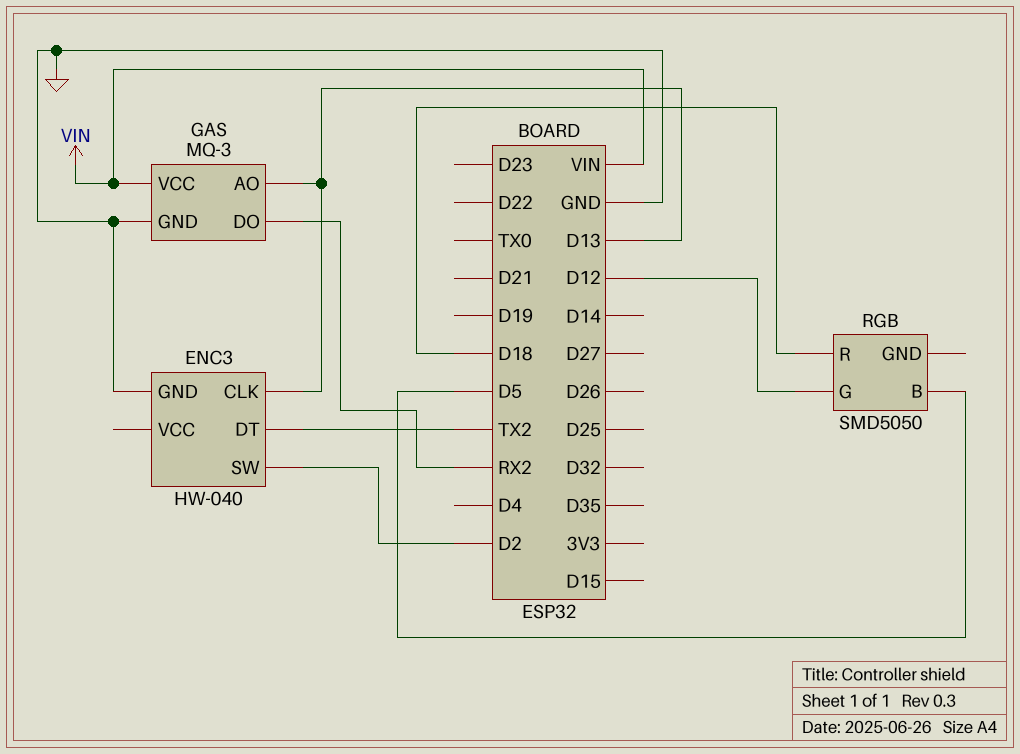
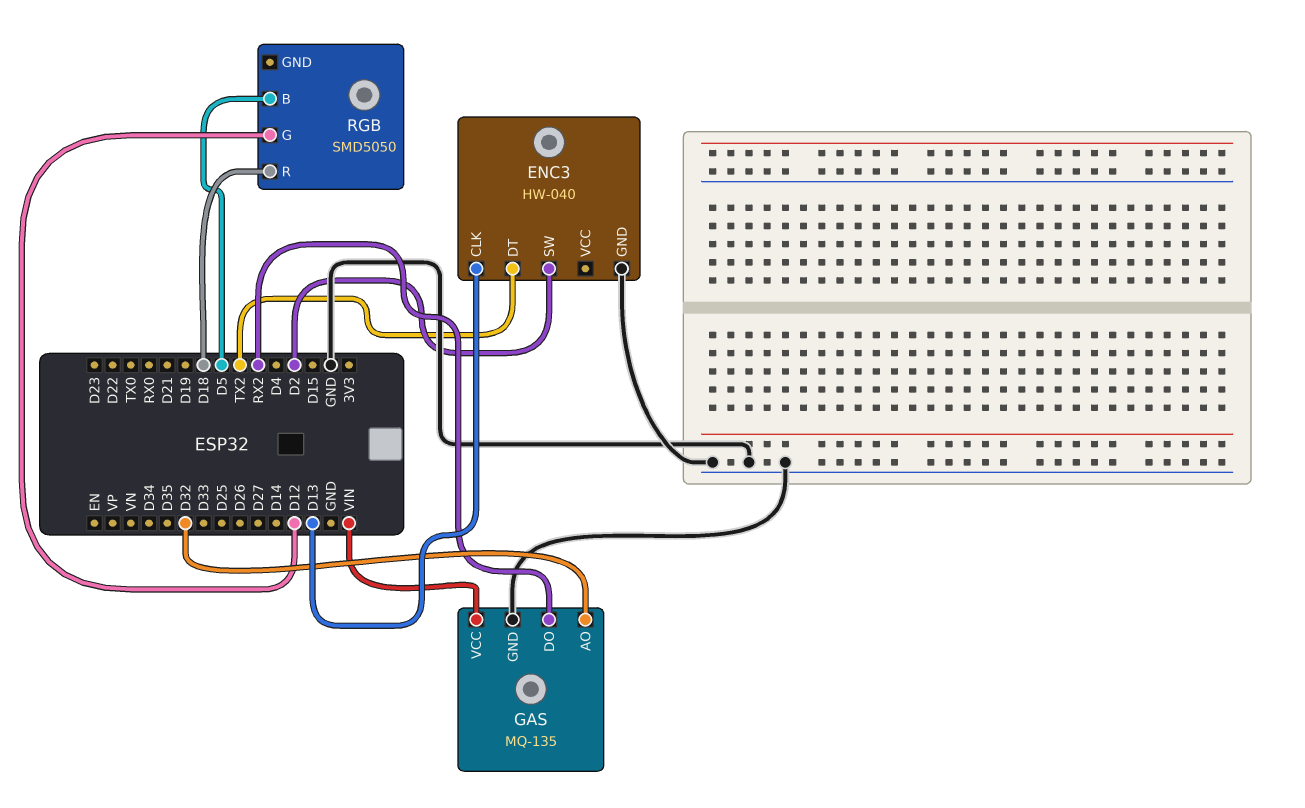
GAS: MQ-3 -> MQ-135
GAS pin AO: D13 -> D32

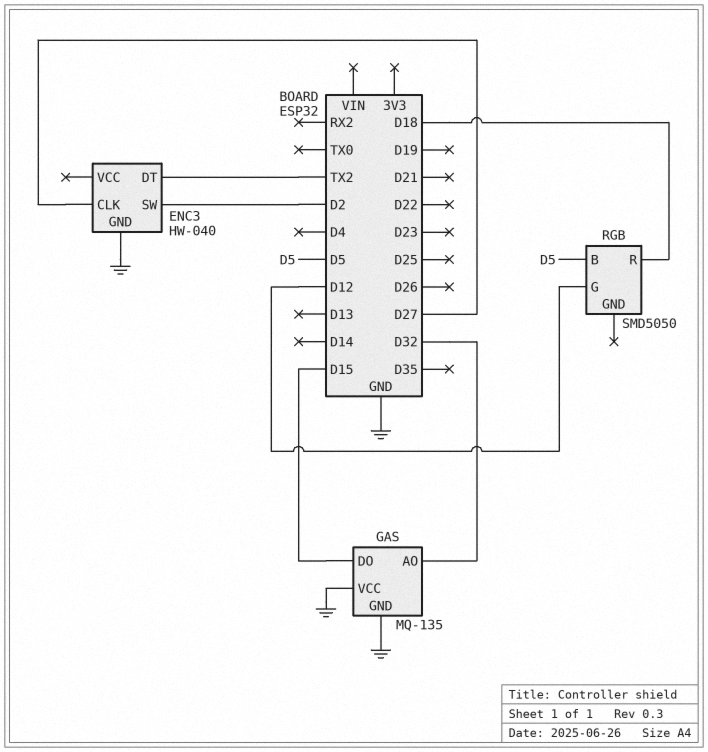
ENC3 pin CLK: D13 -> D27
GAS pin DO: RX2 -> D15
GAS pin VCC: VIN -> GND

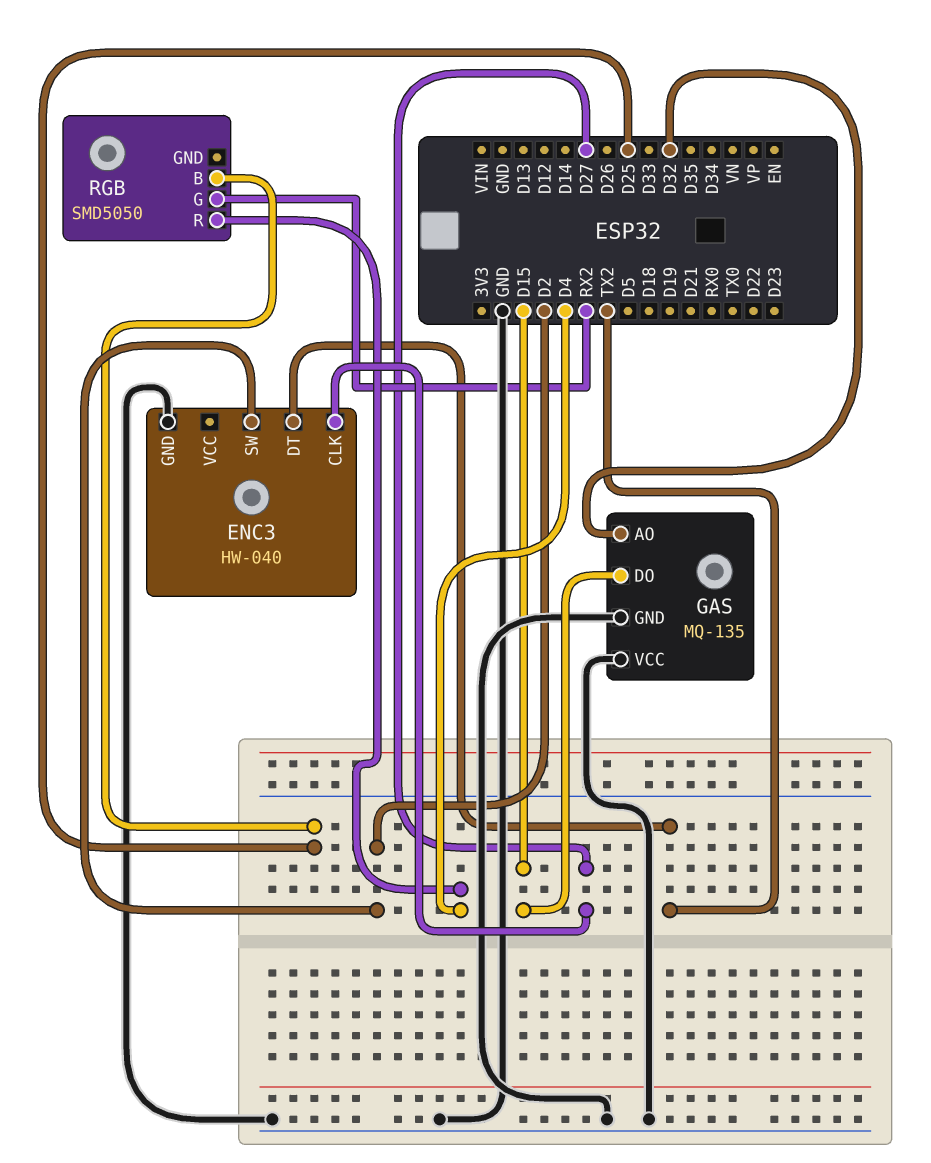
RGB pin B: D5 -> D25
RGB pin G: D12 -> RX2
RGB pin R: D18 -> D4

